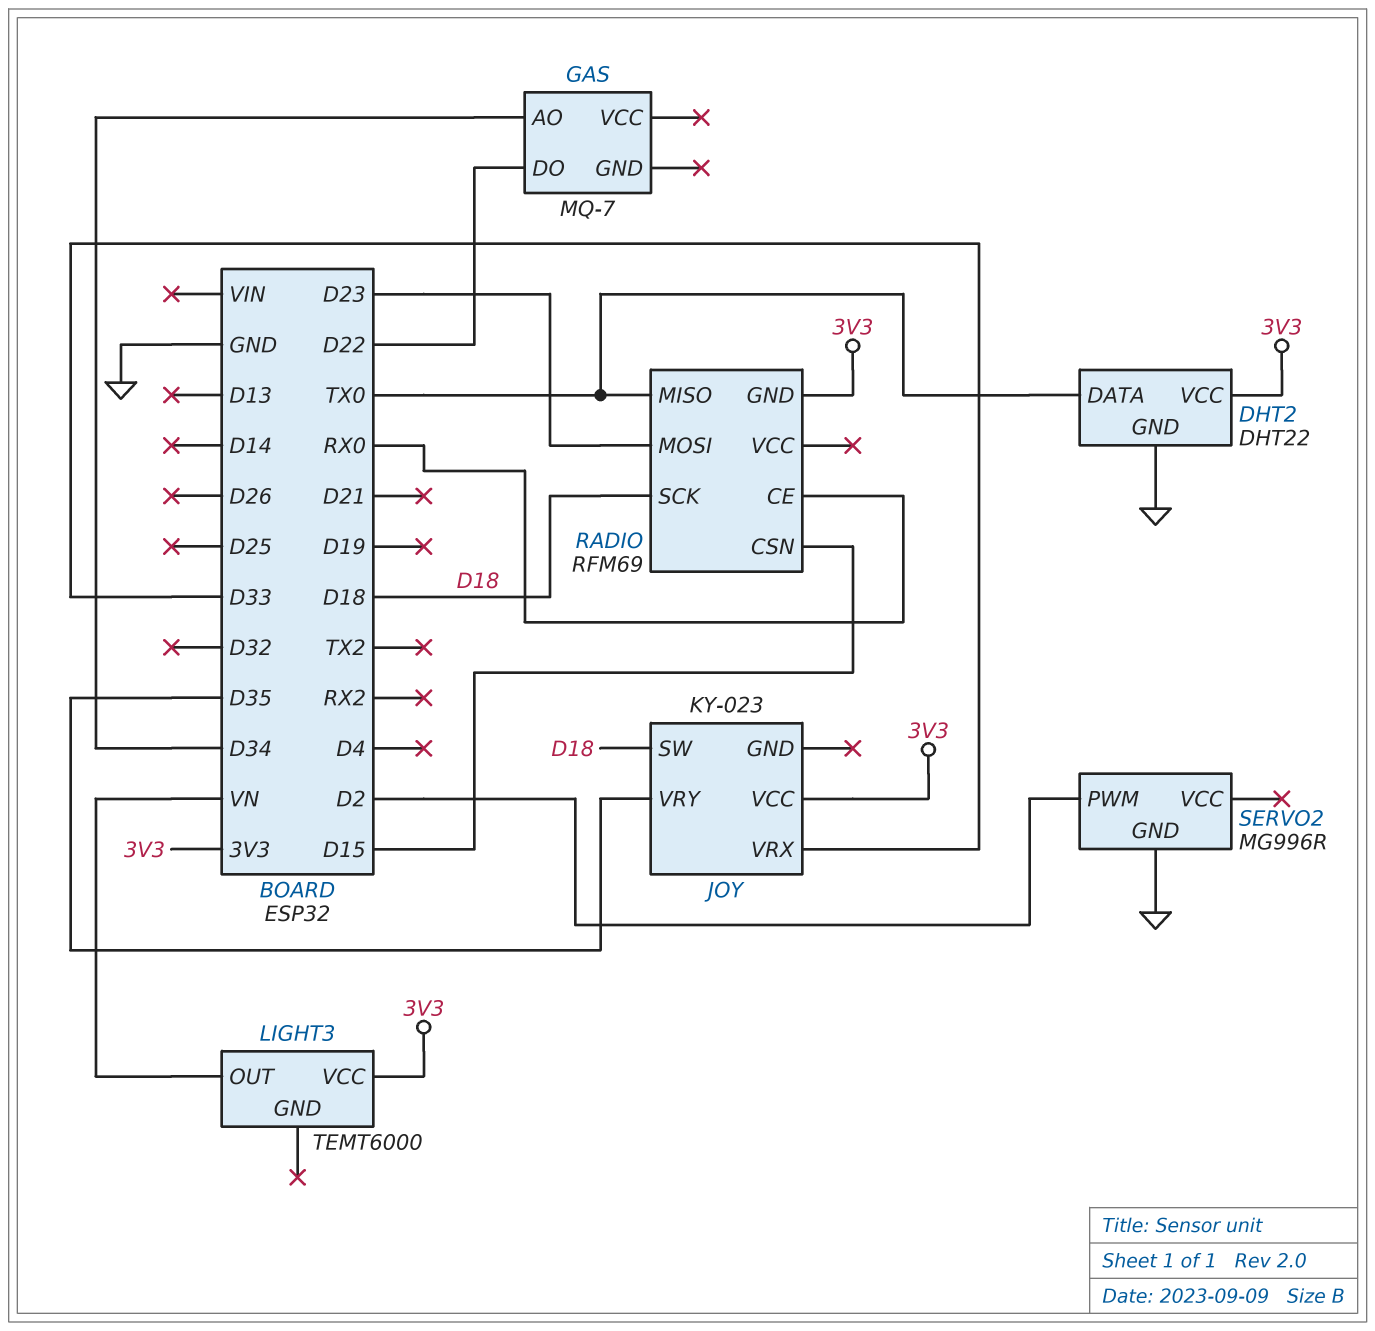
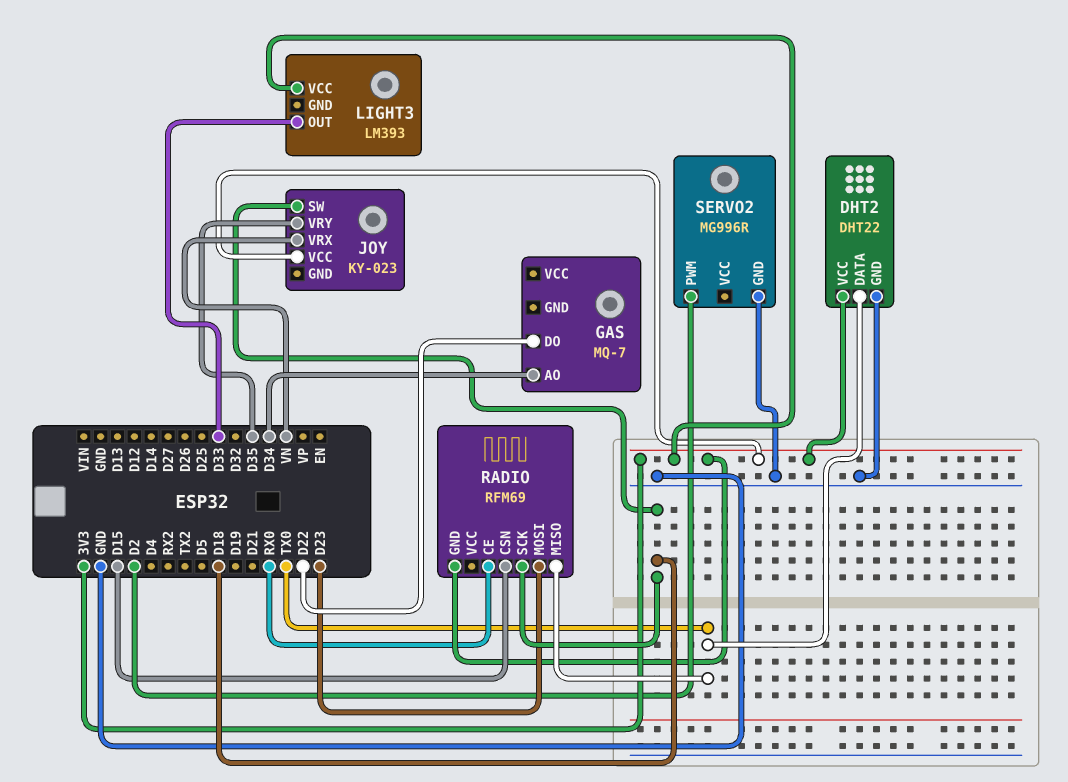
JOY pin VRX: D33 -> VN
LIGHT3: TEMT6000 -> LM393
LIGHT3 pin OUT: VN -> D33

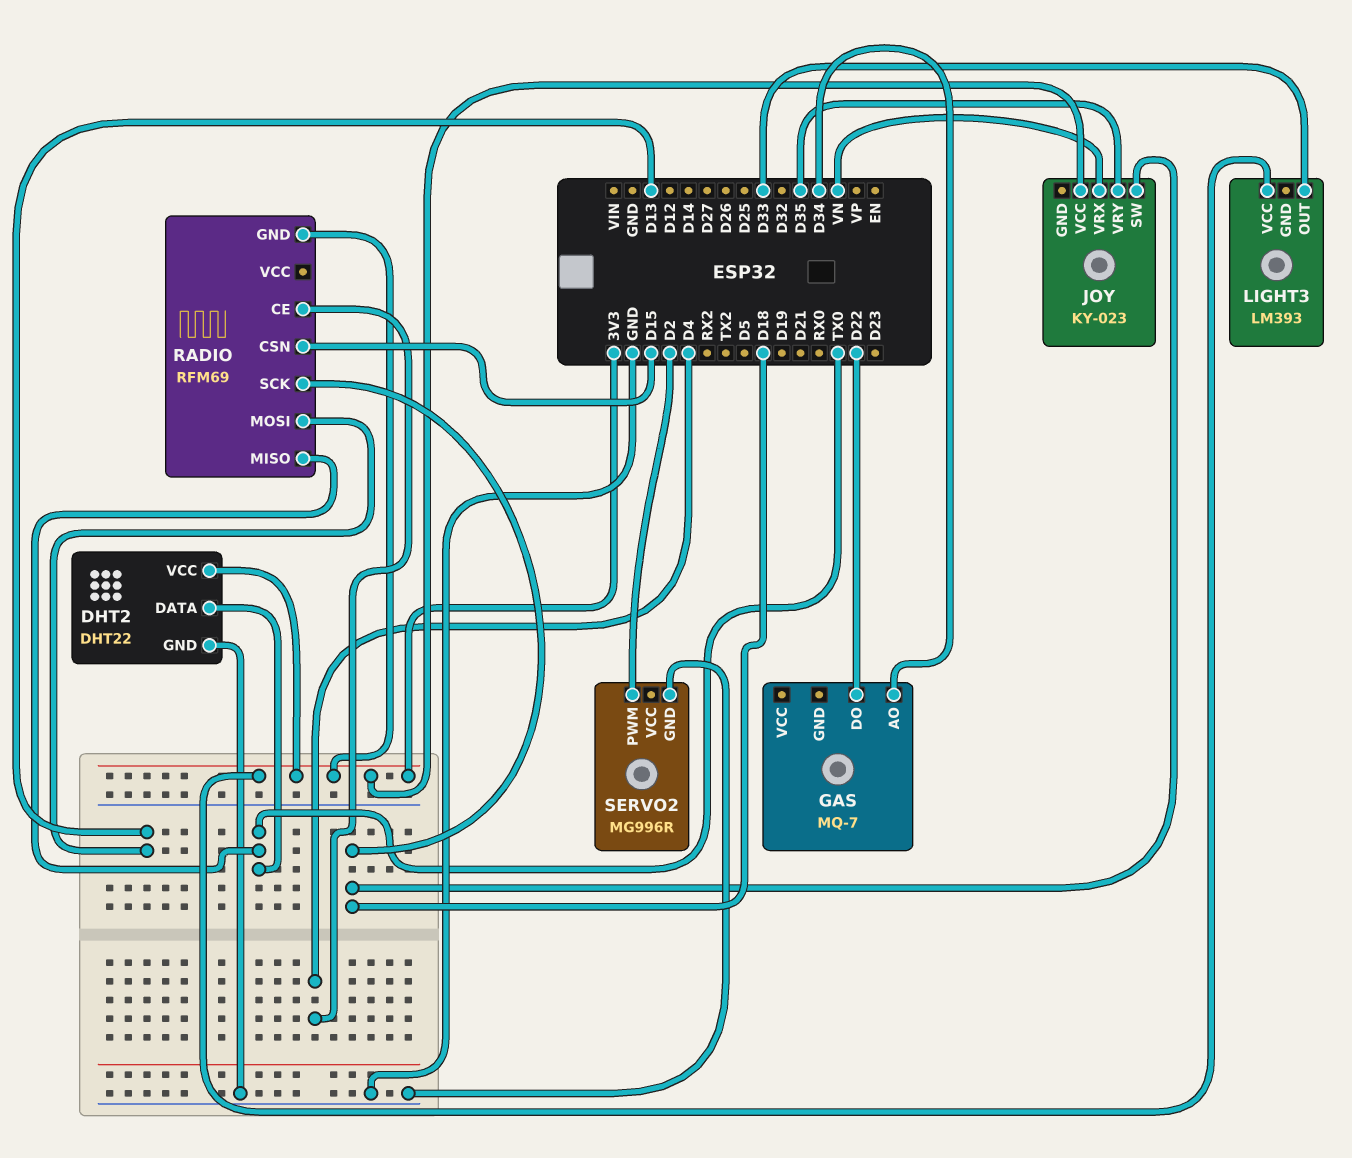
RADIO pin CE: RX0 -> D4
RADIO pin MOSI: D23 -> D13

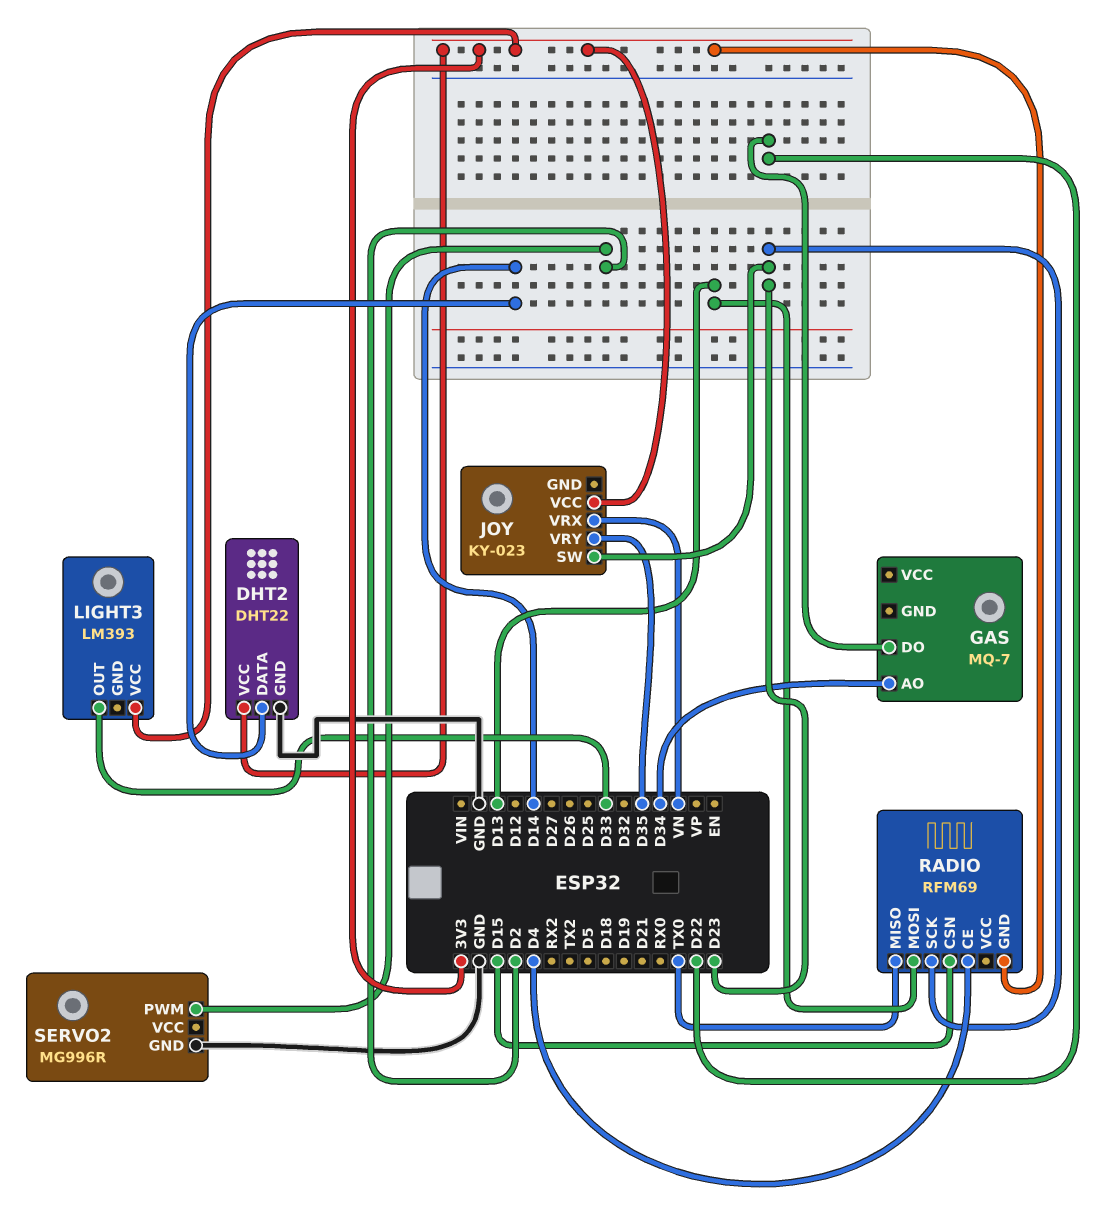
DHT2 pin DATA: TX0 -> D14
JOY pin SW: D18 -> D23
RADIO pin SCK: D18 -> D23

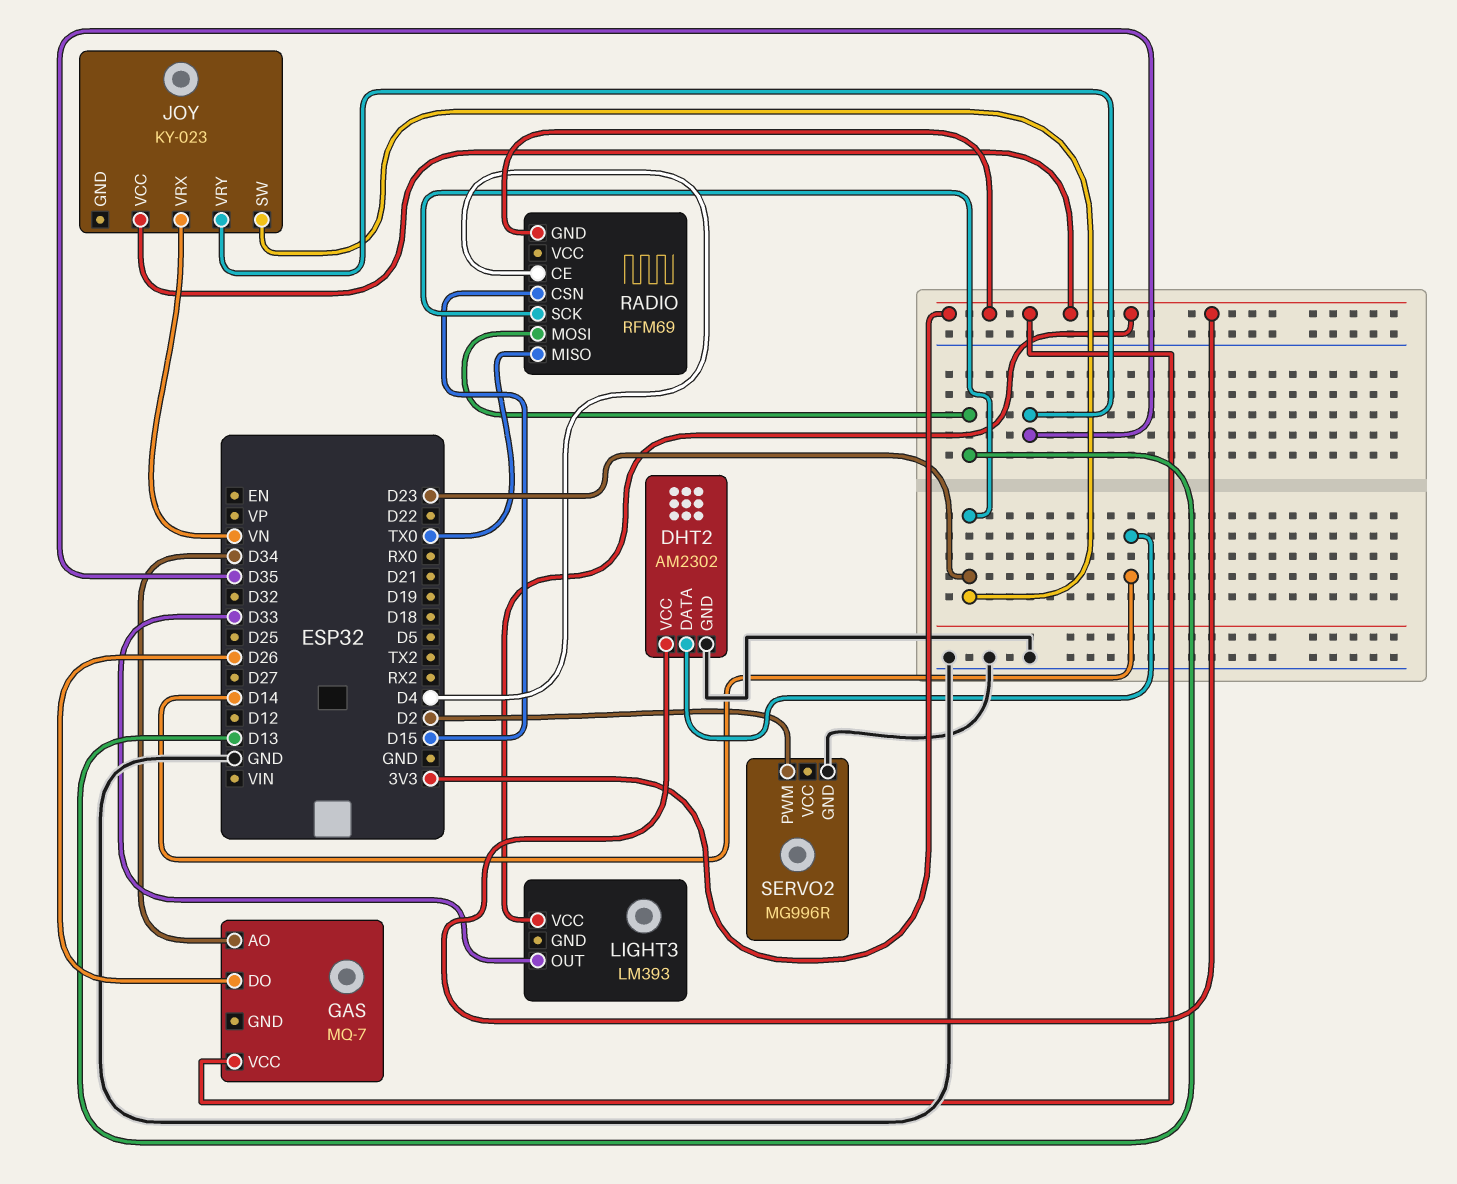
DHT2: DHT22 -> AM2302
GAS pin DO: D22 -> D26
GAS pin VCC: none -> 3V3

